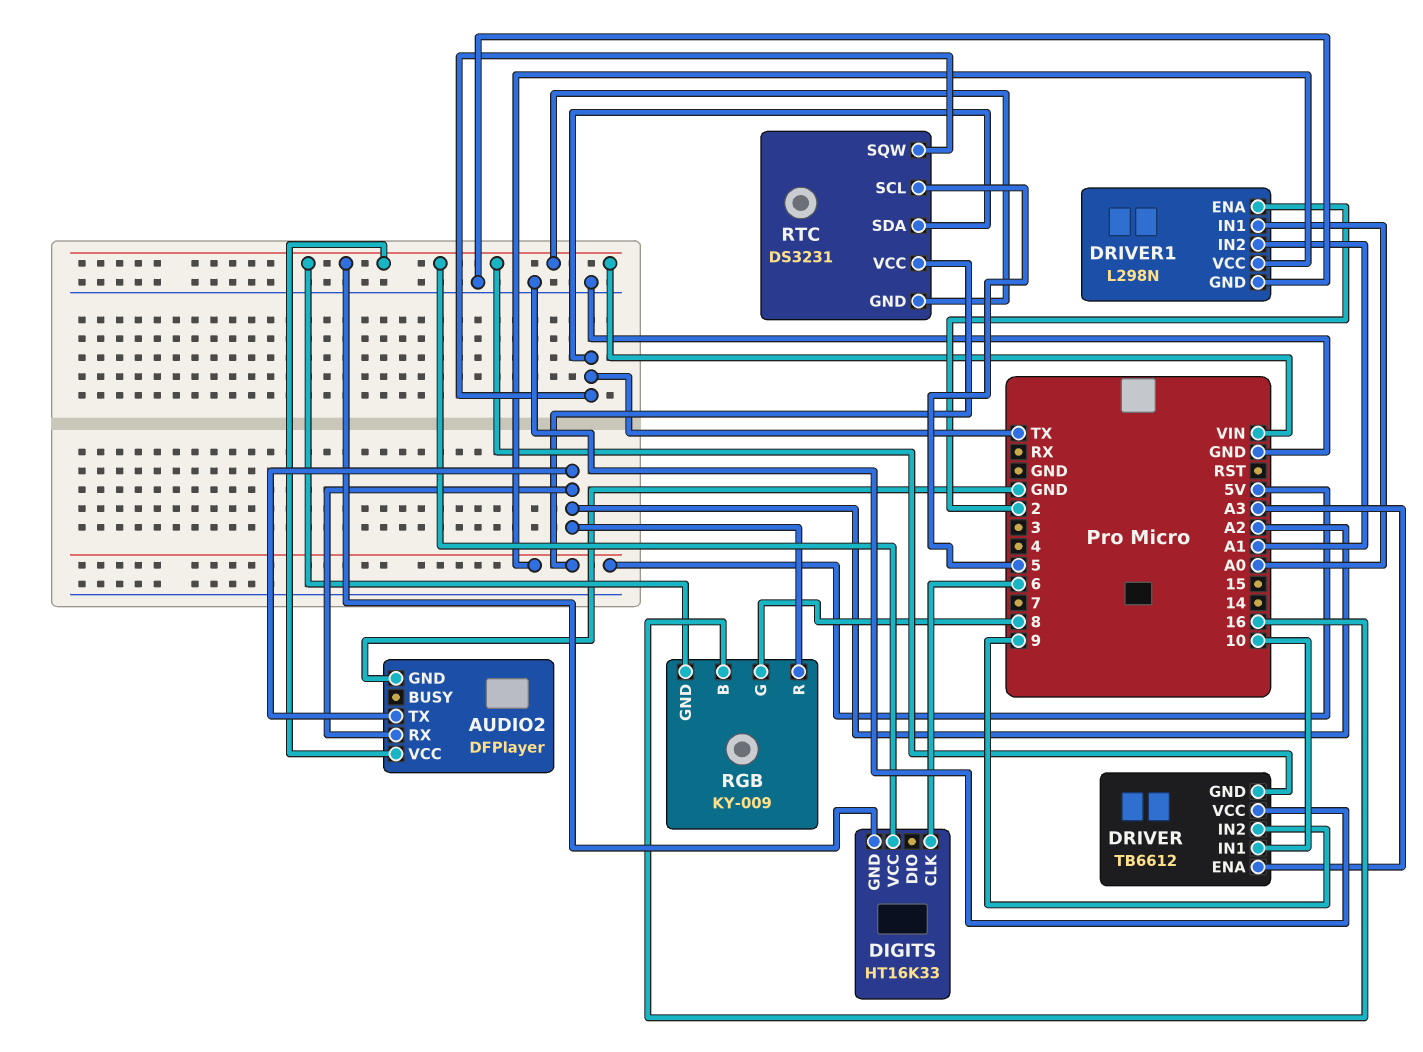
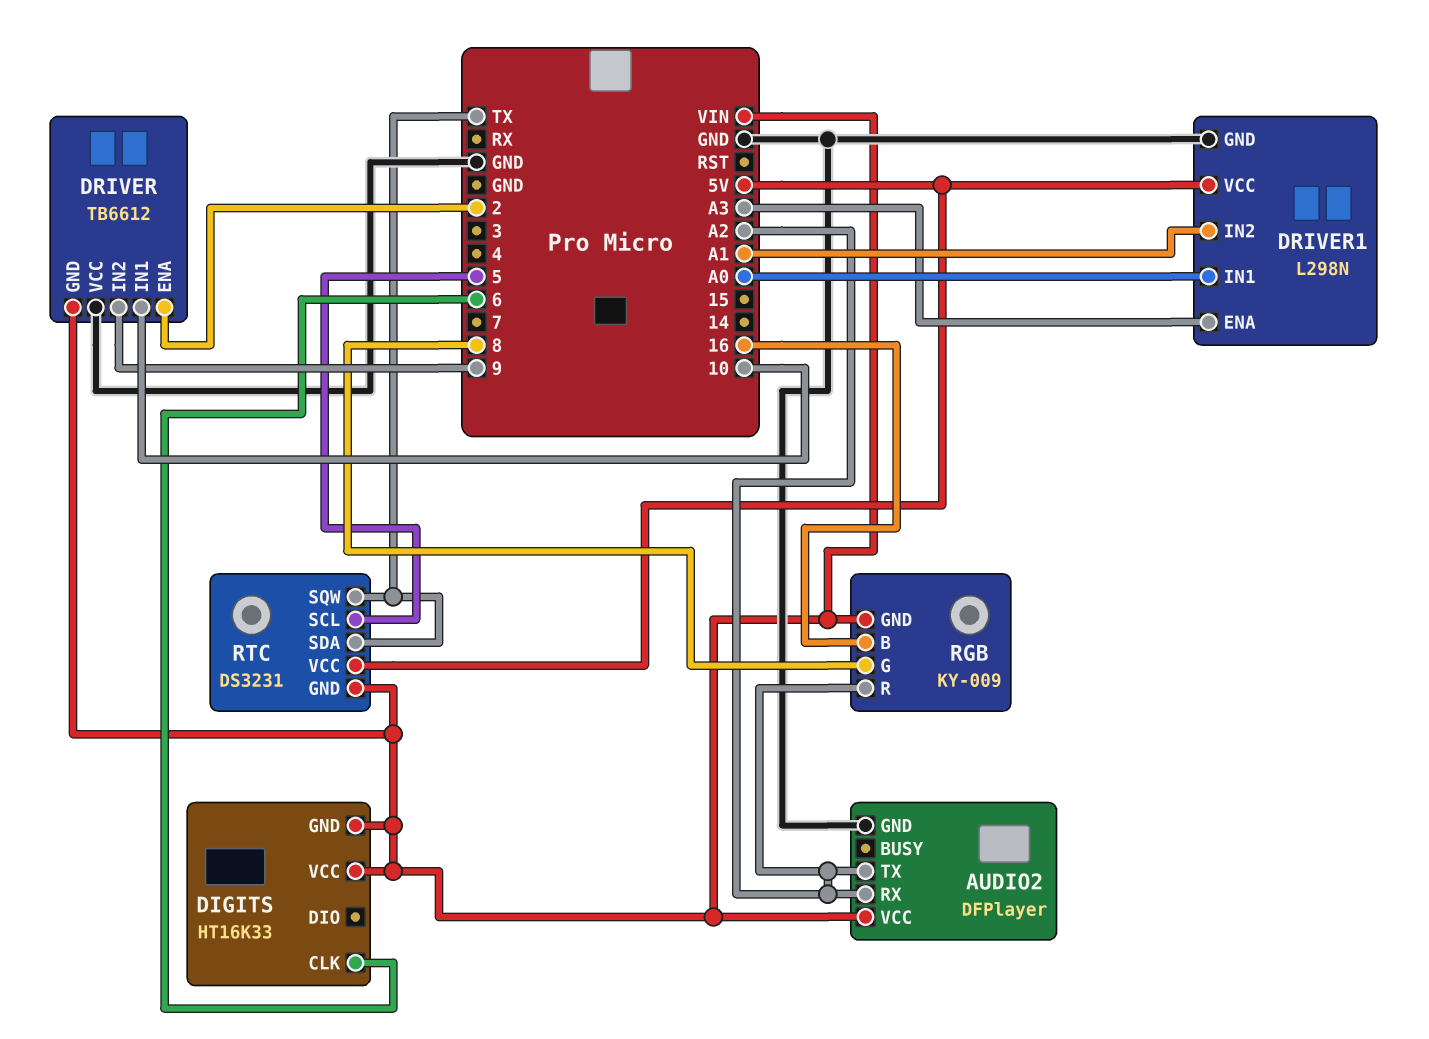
DRIVER pin ENA: A3 -> 2
DRIVER1 pin ENA: 2 -> A3

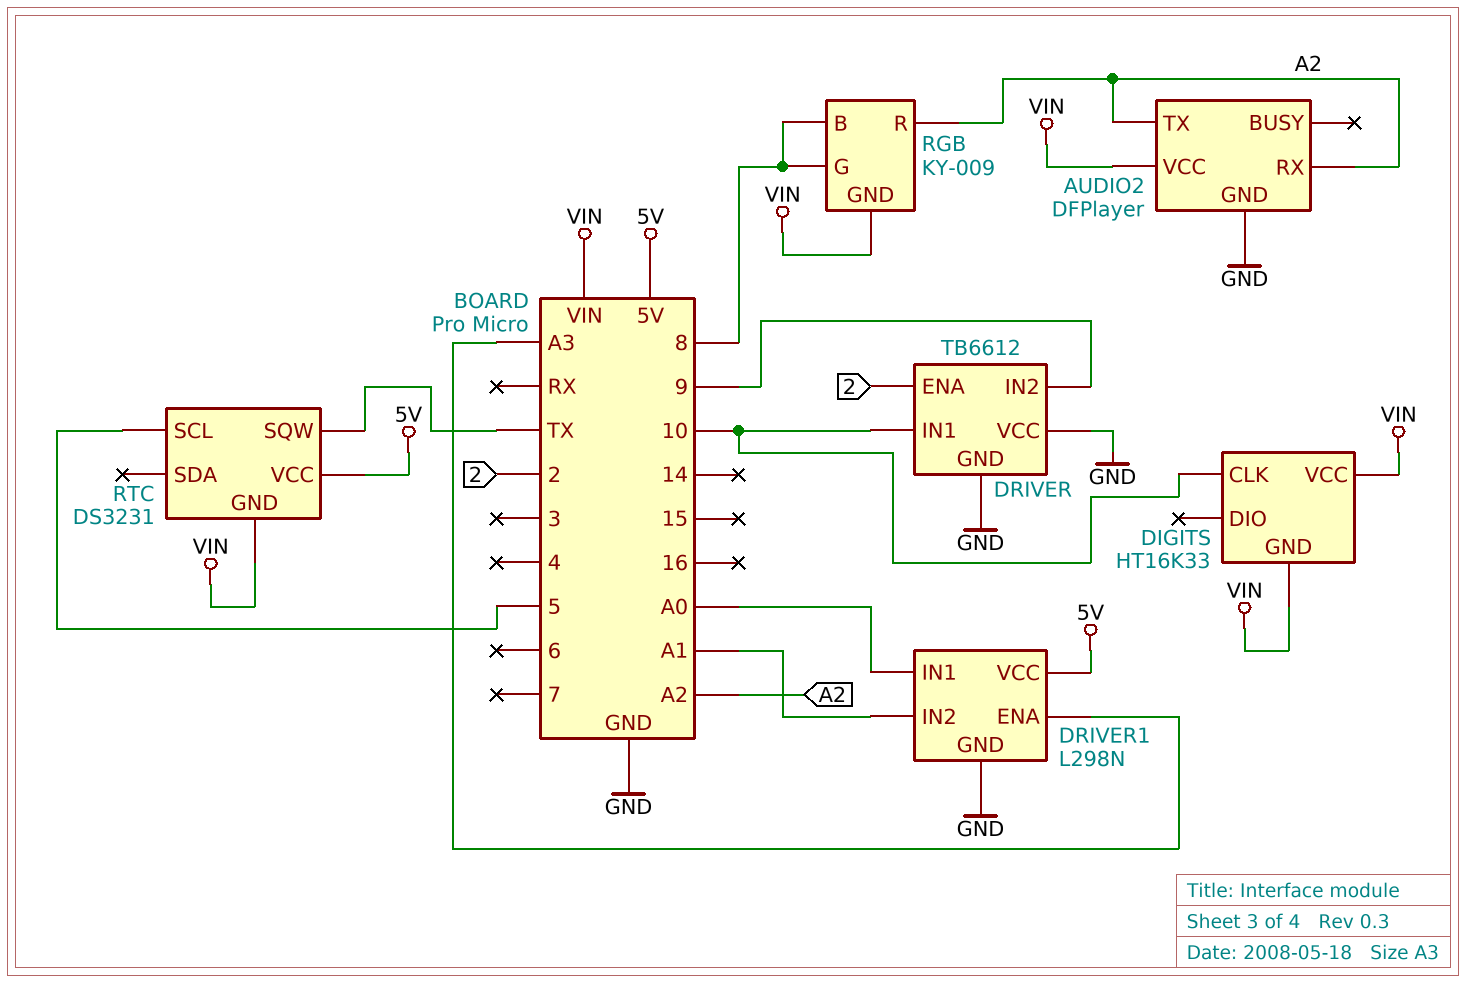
DIGITS pin CLK: 6 -> 10
DRIVER pin GND: VIN -> GND
RGB pin B: 16 -> 8
RTC pin SDA: TX -> none

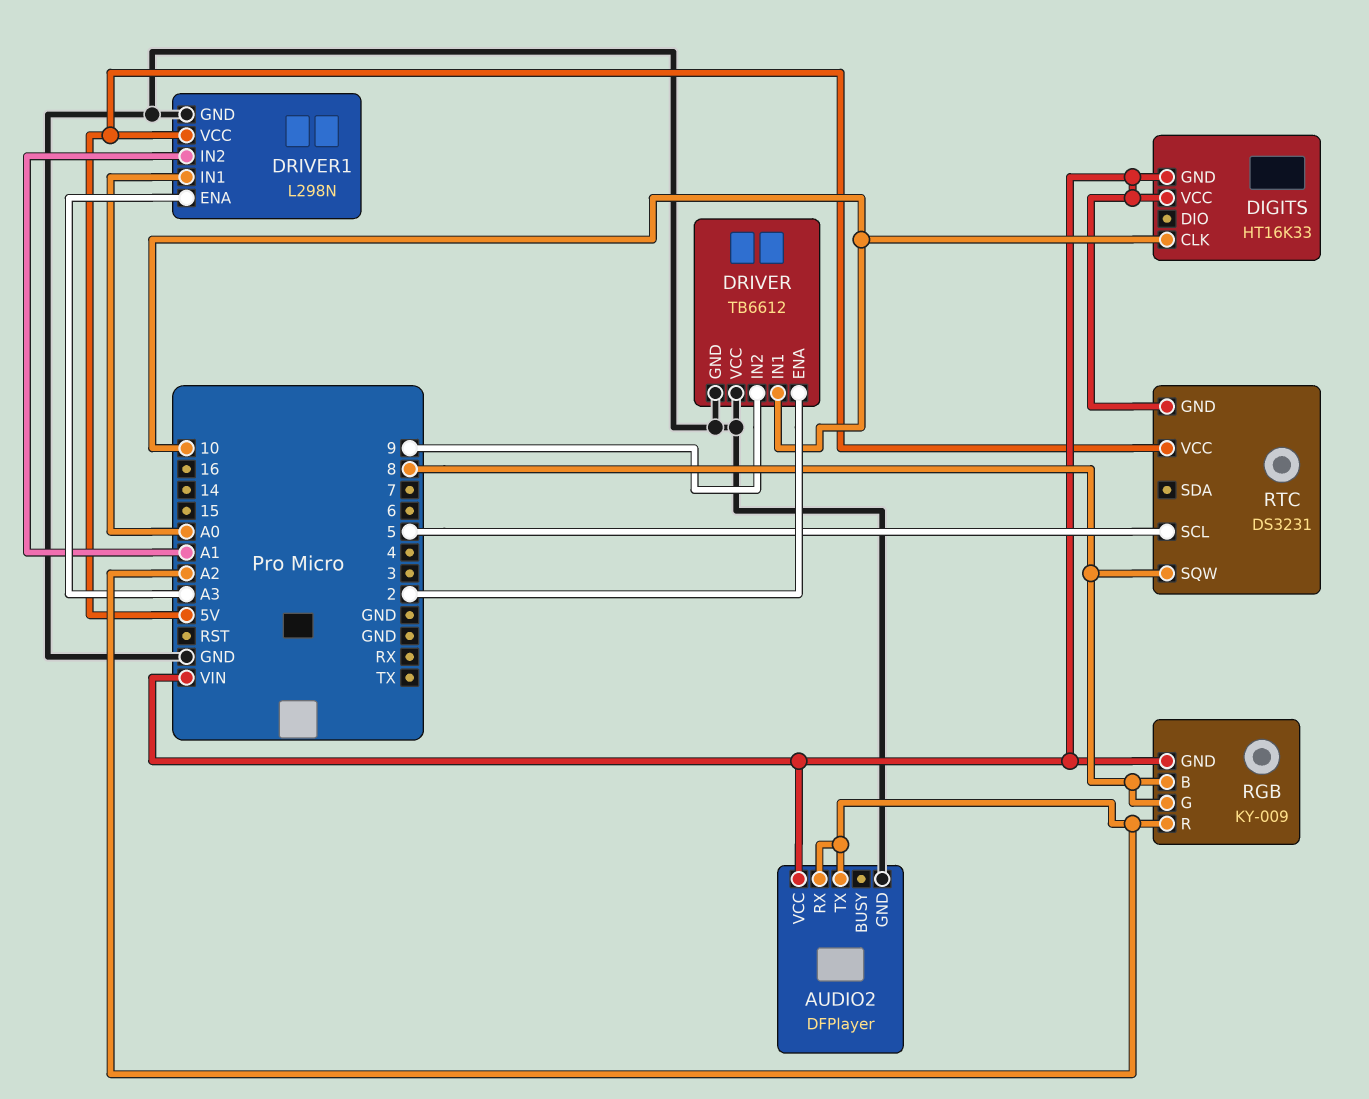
RTC pin SQW: TX -> 8

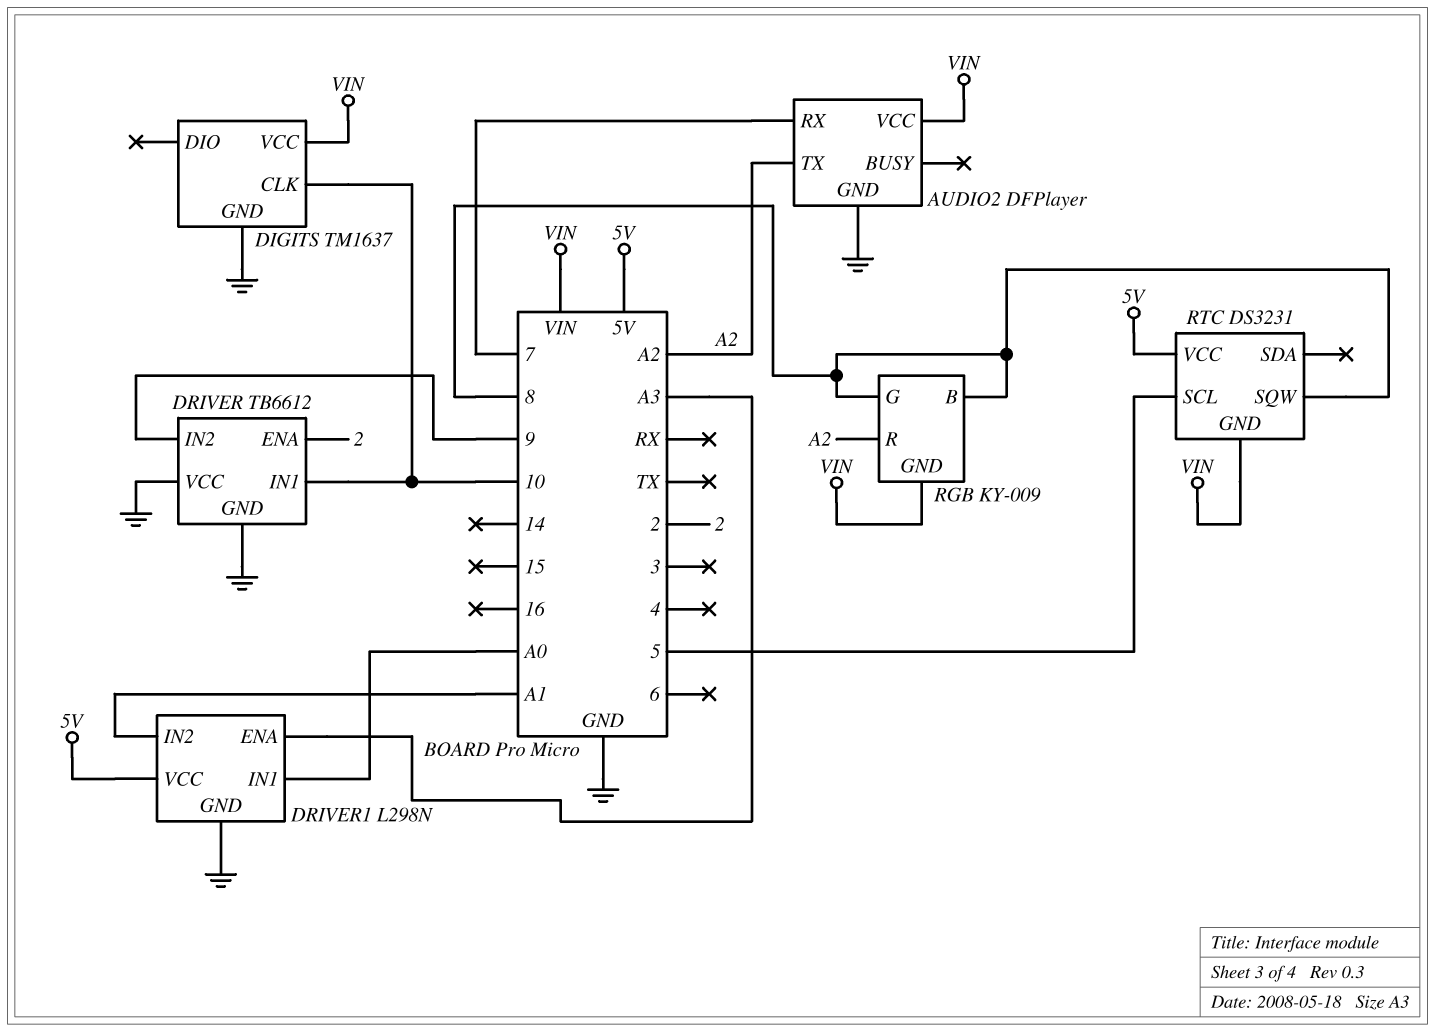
AUDIO2 pin RX: A2 -> 7
DIGITS: HT16K33 -> TM1637
DIGITS pin GND: VIN -> GND

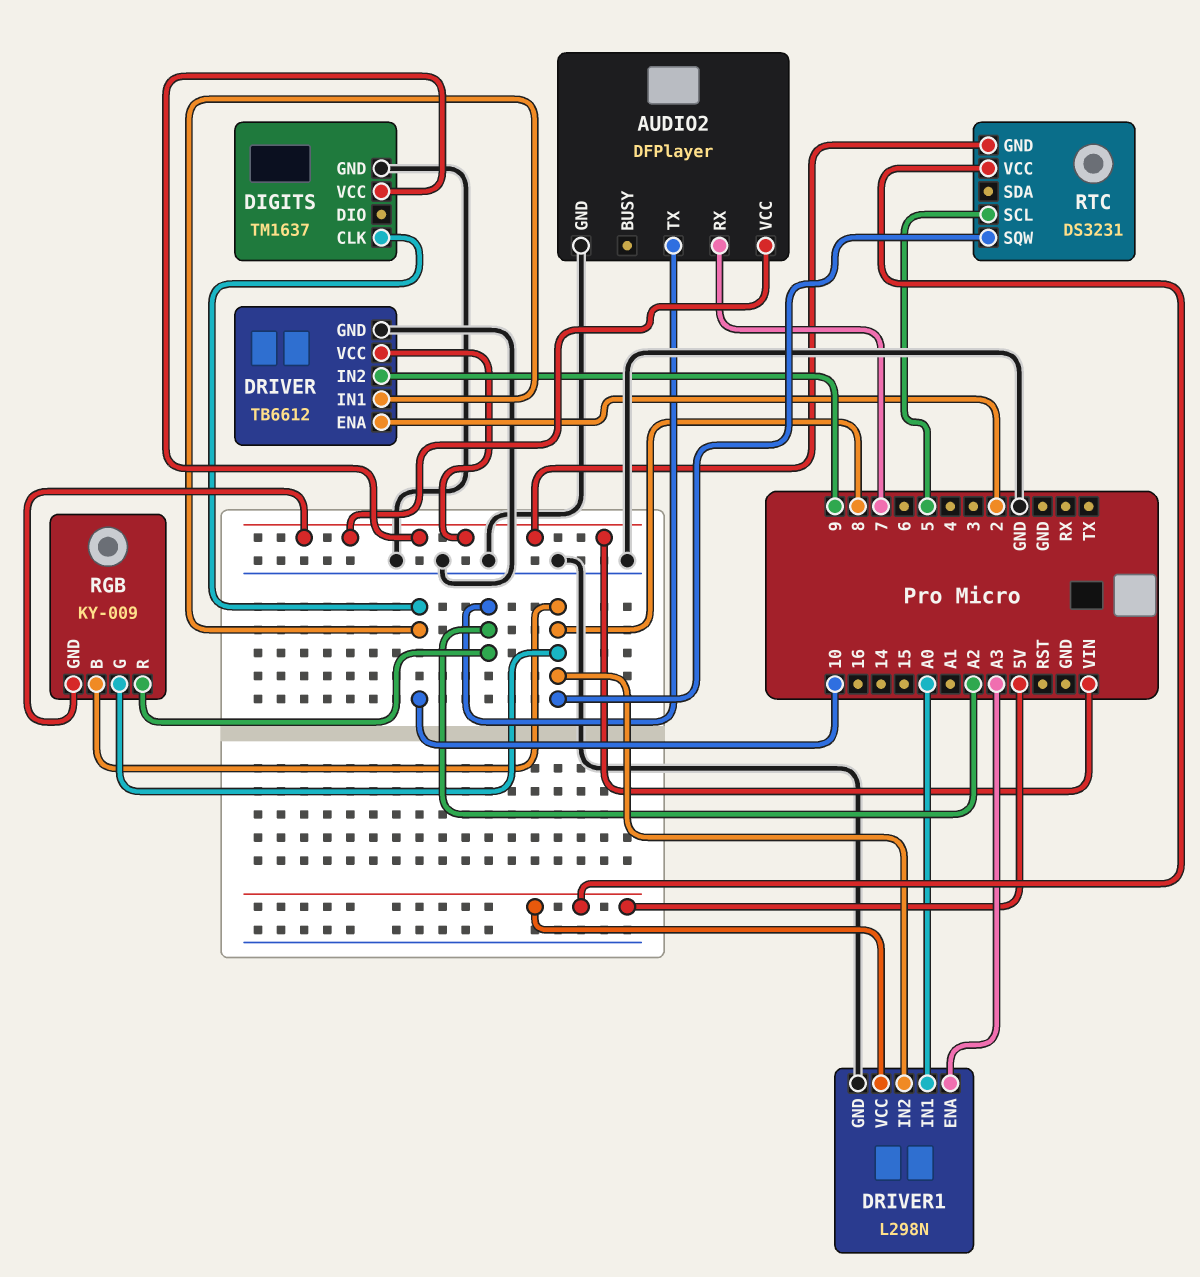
DRIVER pin VCC: GND -> VIN
DRIVER1 pin IN2: A1 -> 8

